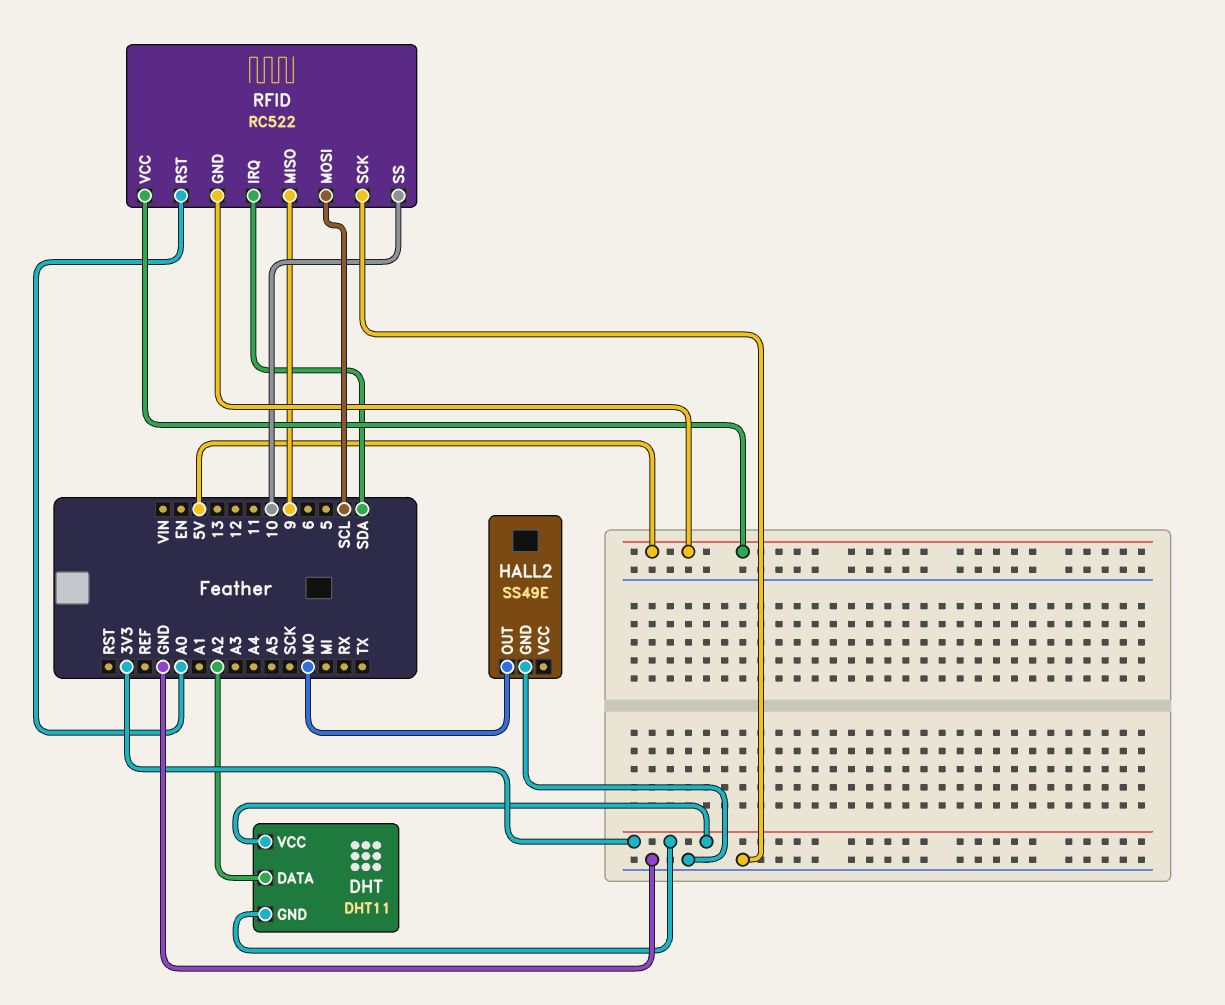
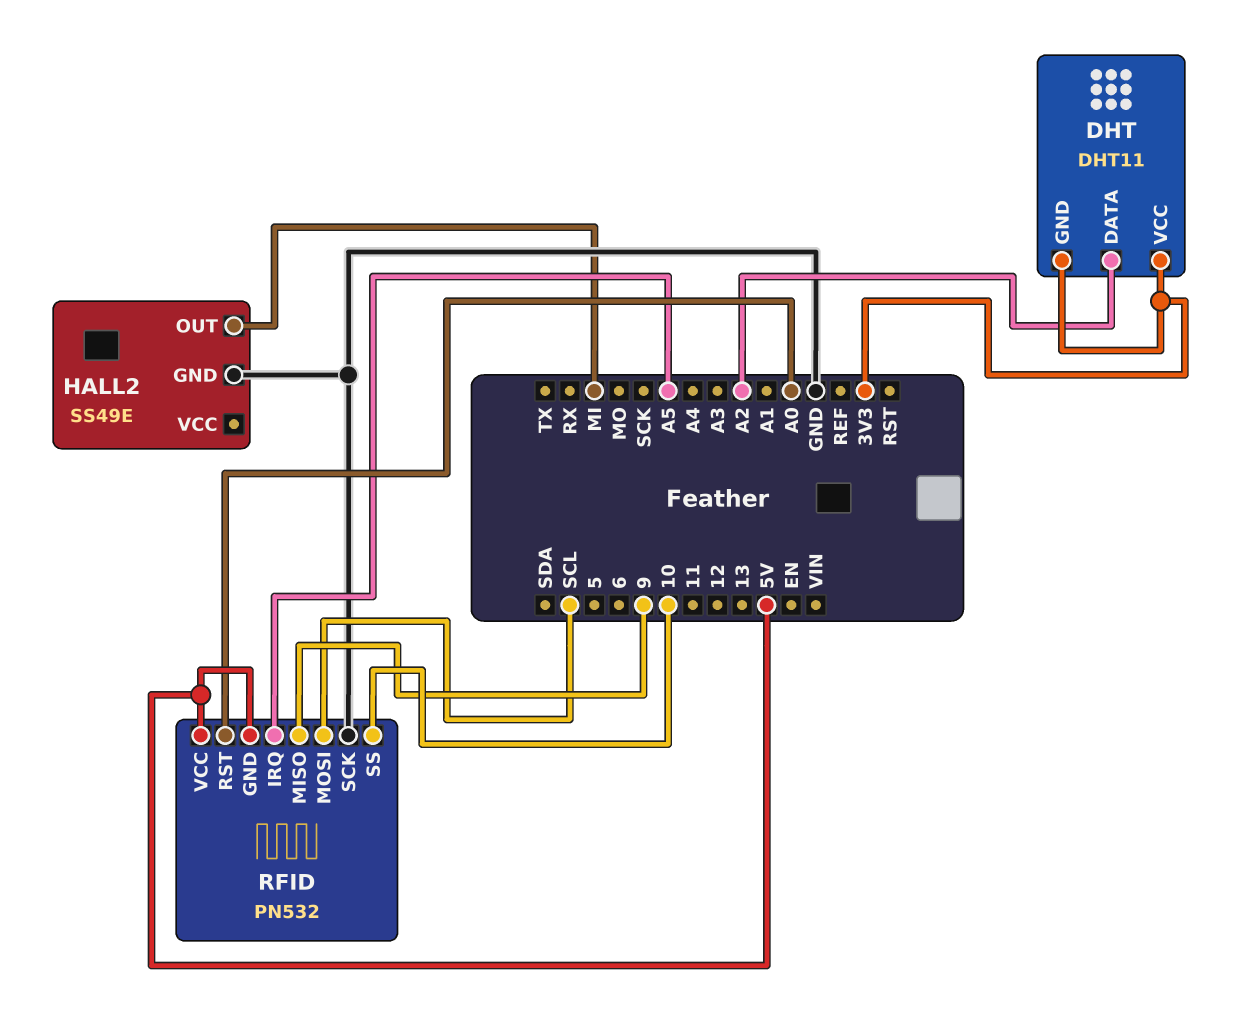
HALL2 pin OUT: MO -> MI
RFID: RC522 -> PN532
RFID pin IRQ: SDA -> A5

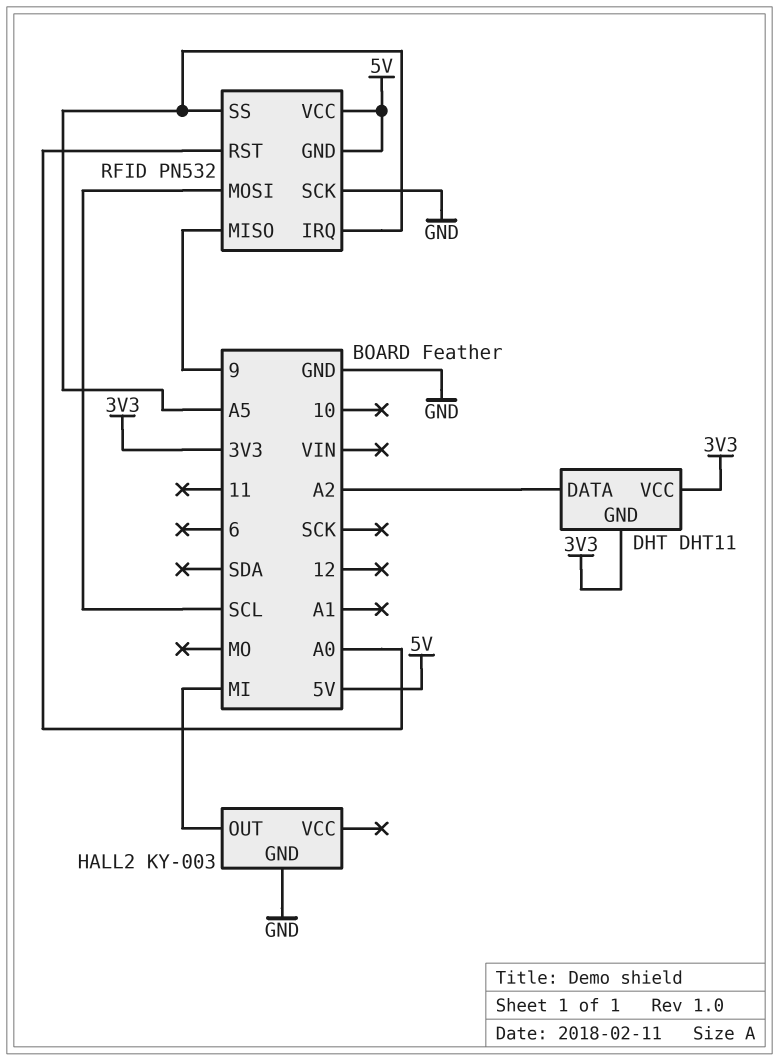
HALL2: SS49E -> KY-003
RFID pin SS: 10 -> A5

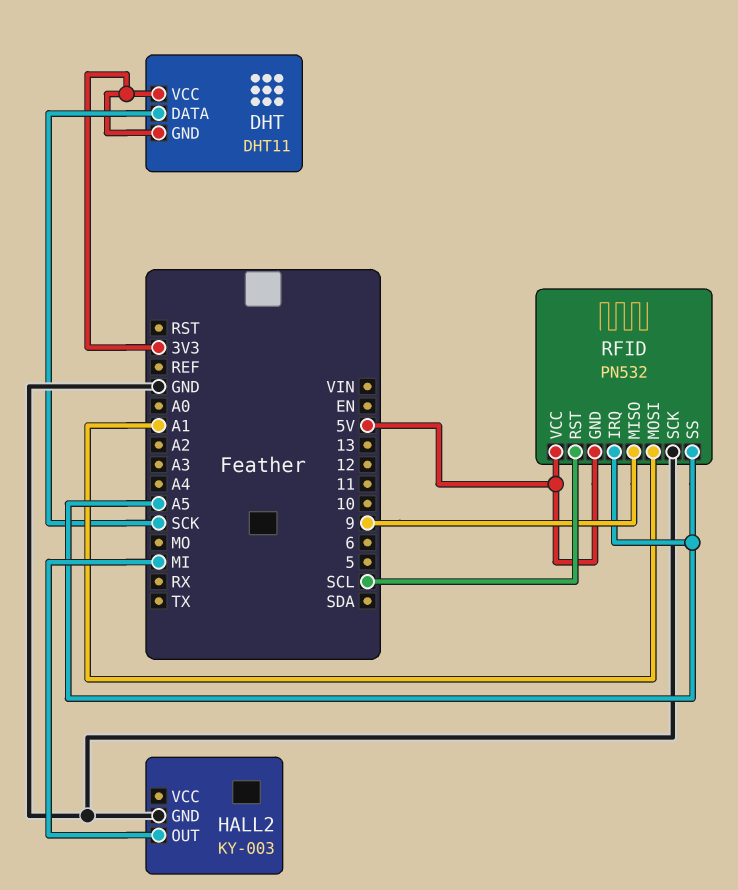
DHT pin DATA: A2 -> SCK
RFID pin MOSI: SCL -> A1
RFID pin RST: A0 -> SCL

